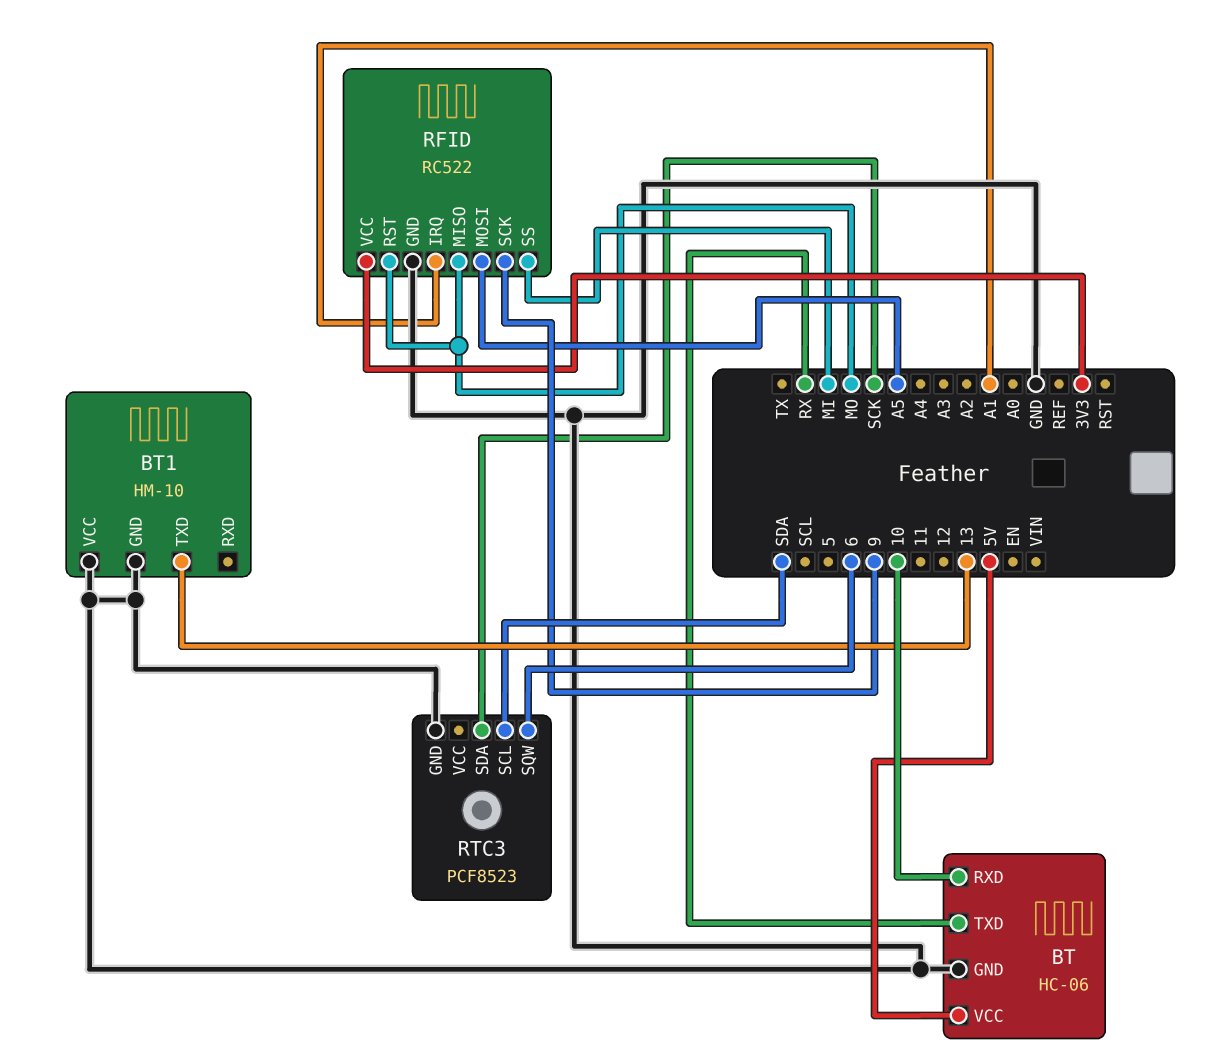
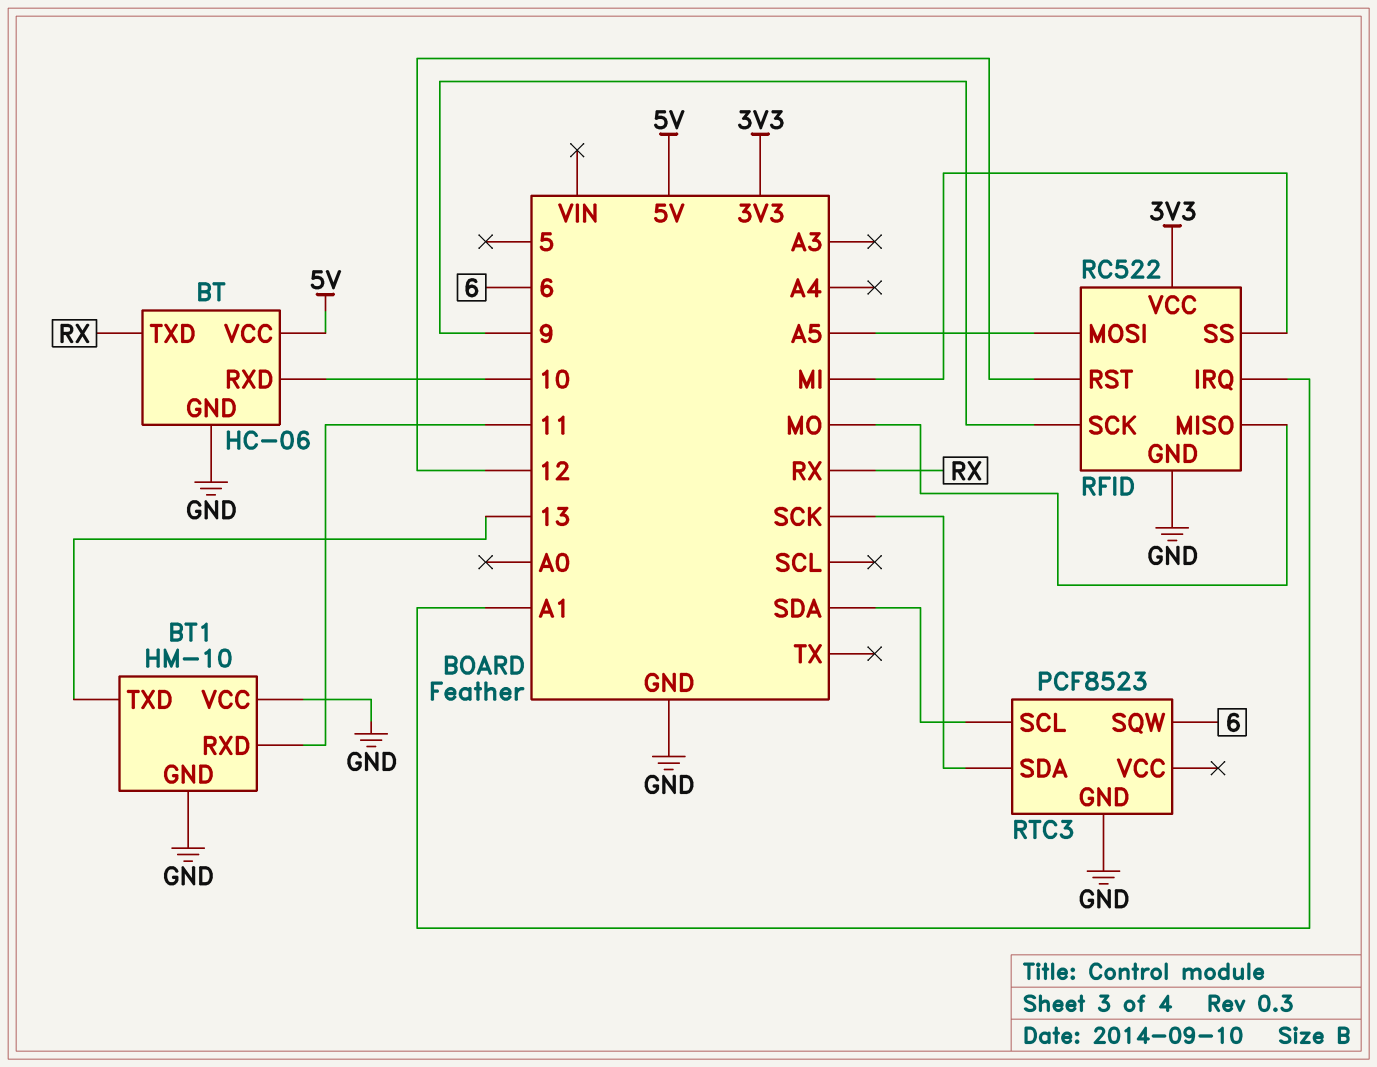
BT1 pin RXD: none -> 11
RFID pin RST: MO -> 12

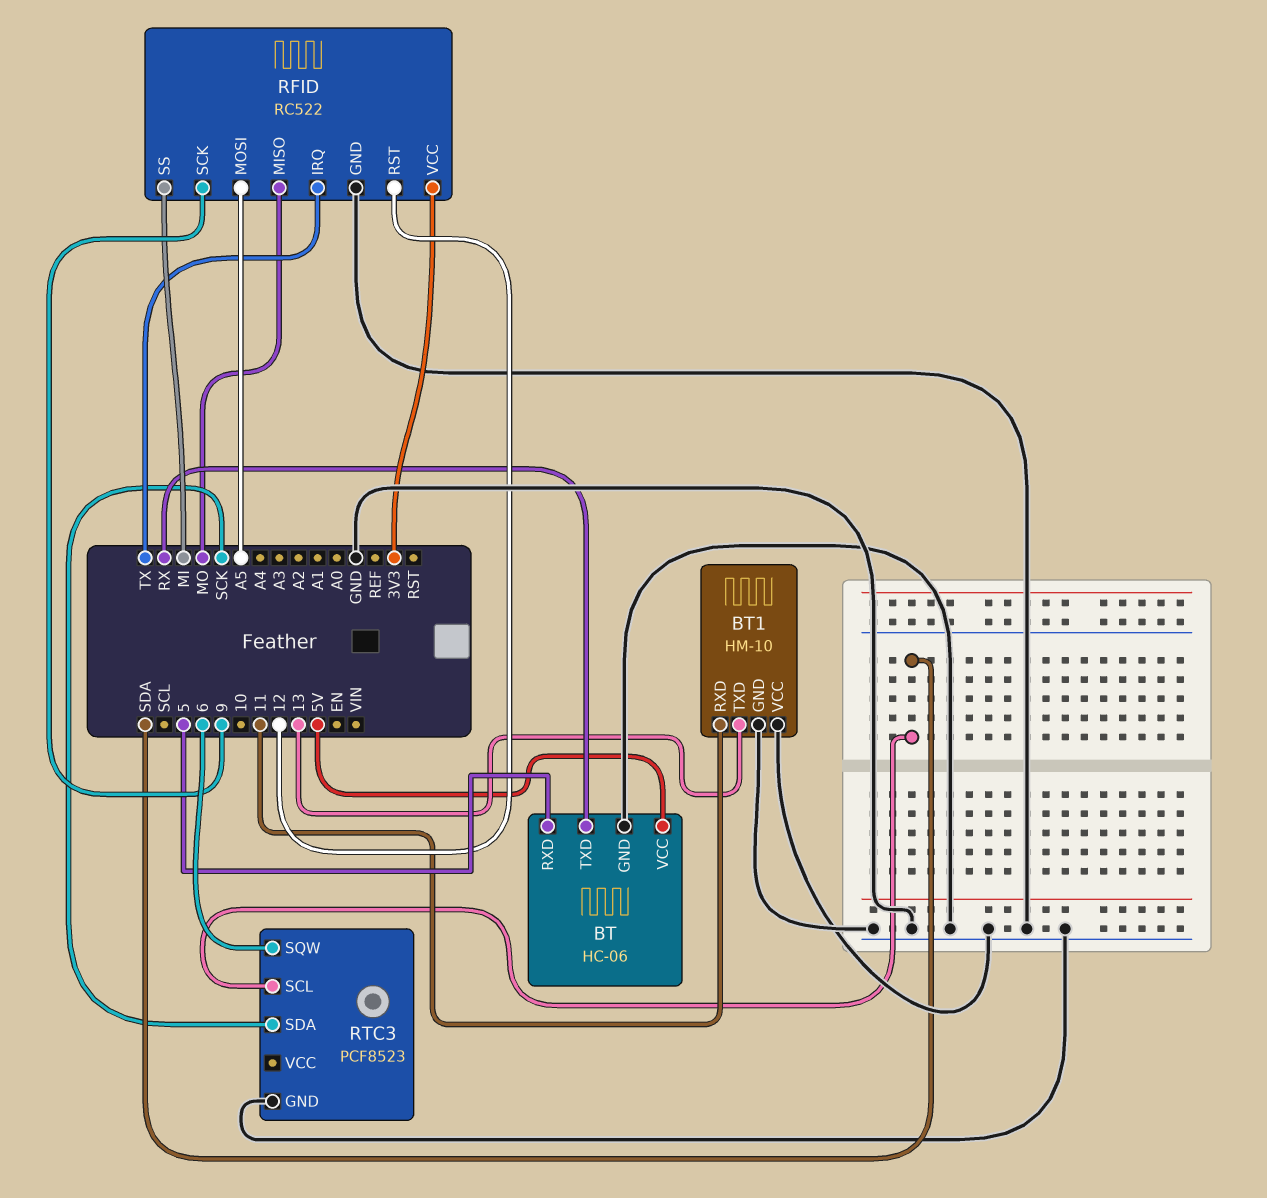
BT pin RXD: 10 -> 5
RFID pin IRQ: A1 -> TX

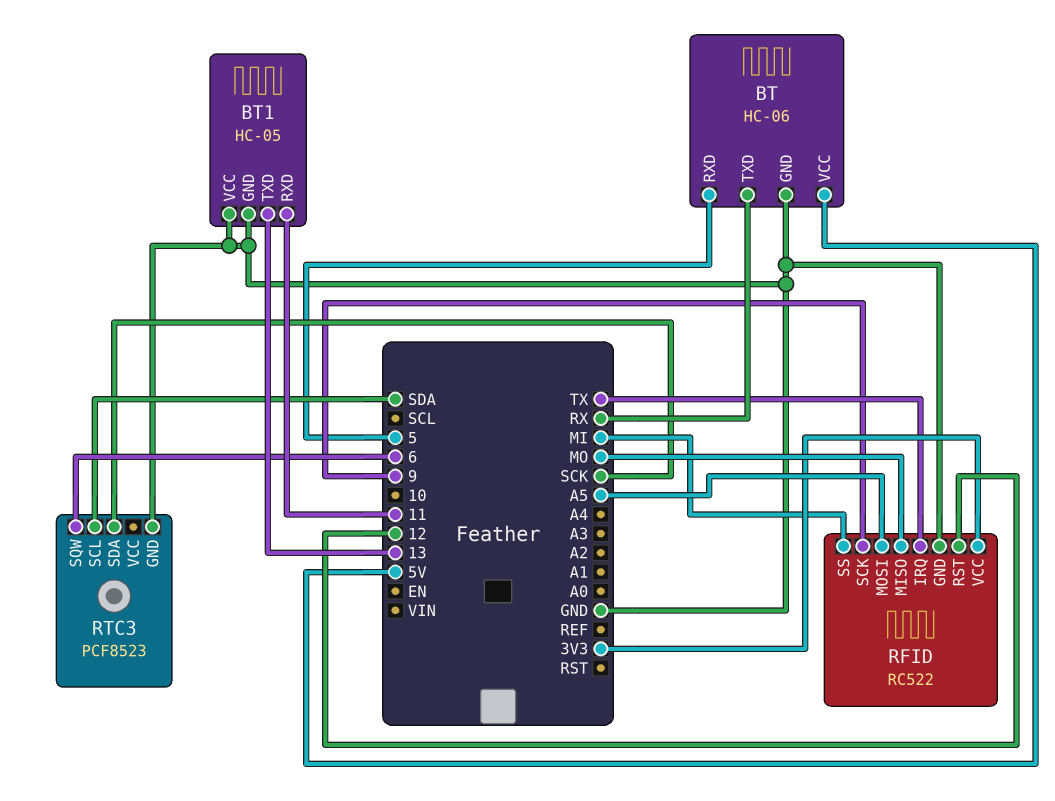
BT1: HM-10 -> HC-05

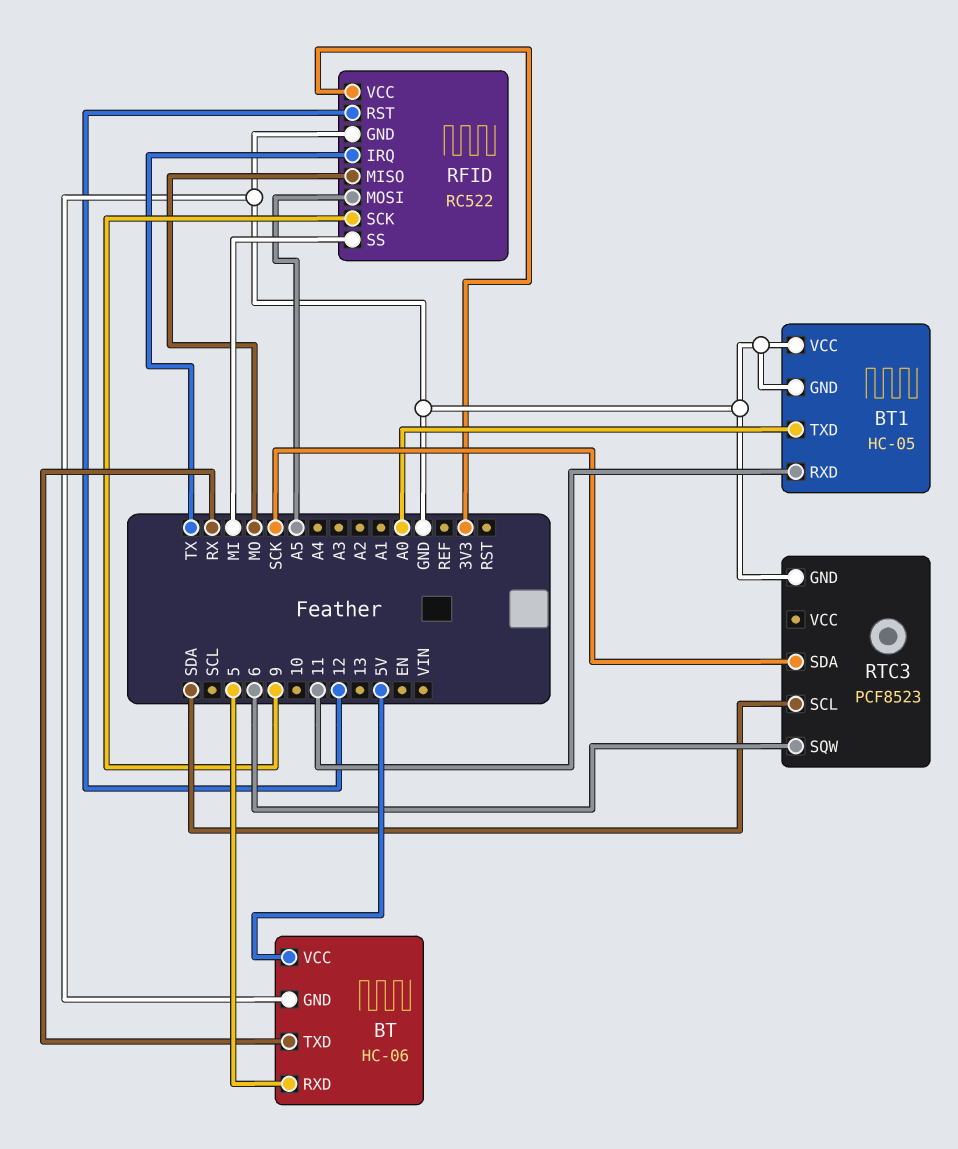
BT1 pin TXD: 13 -> A0

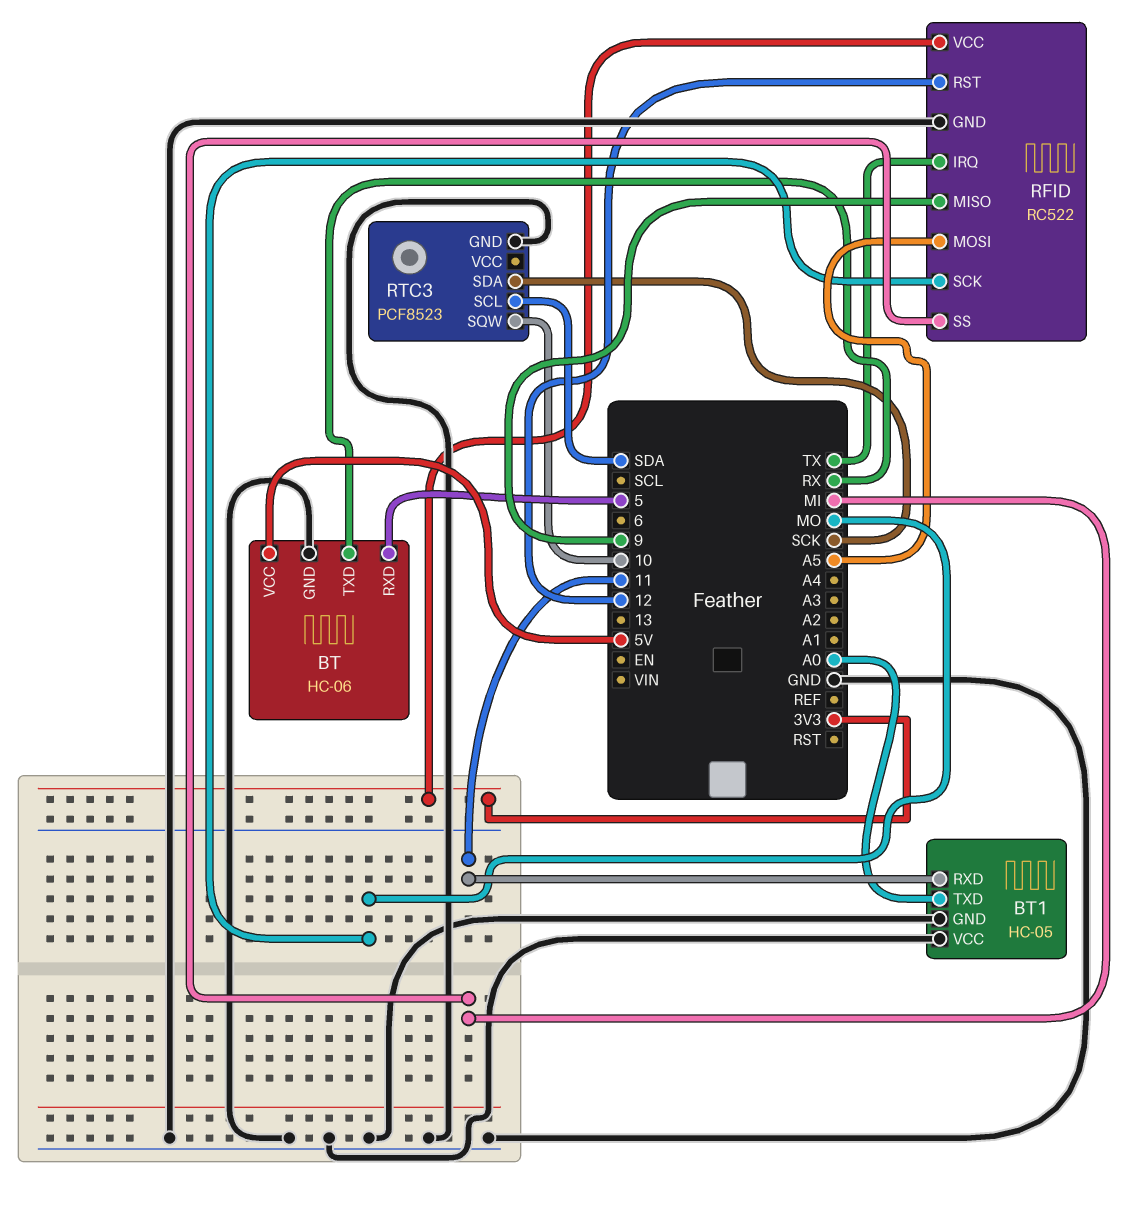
RFID pin MISO: MO -> 9
RFID pin SCK: 9 -> MO
RTC3 pin SQW: 6 -> 10

